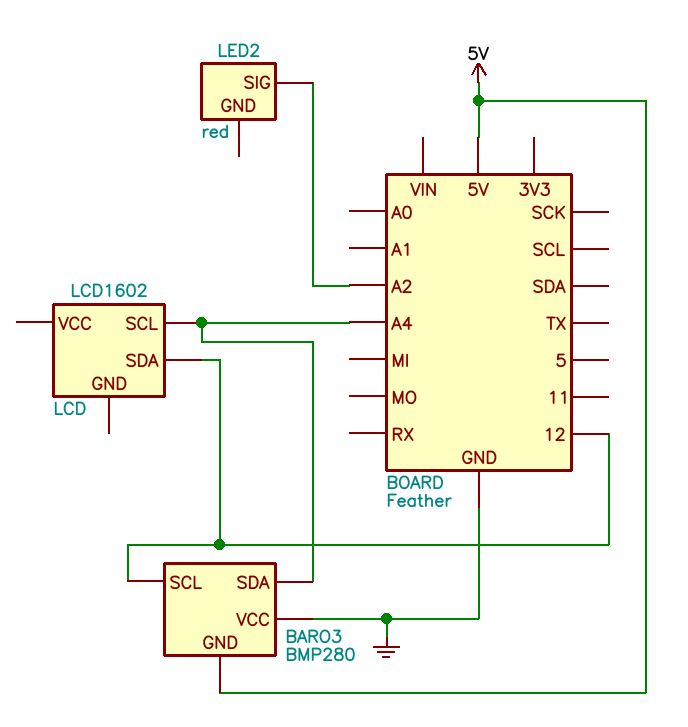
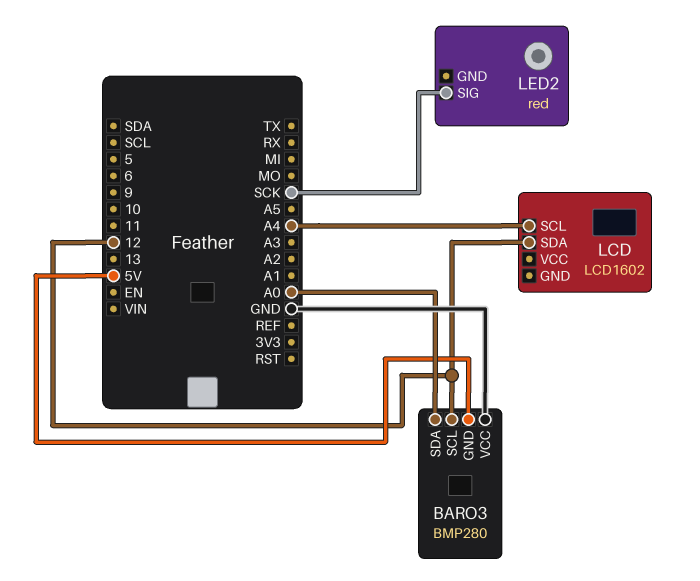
BARO3 pin SDA: A4 -> A0
LED2 pin SIG: A2 -> SCK

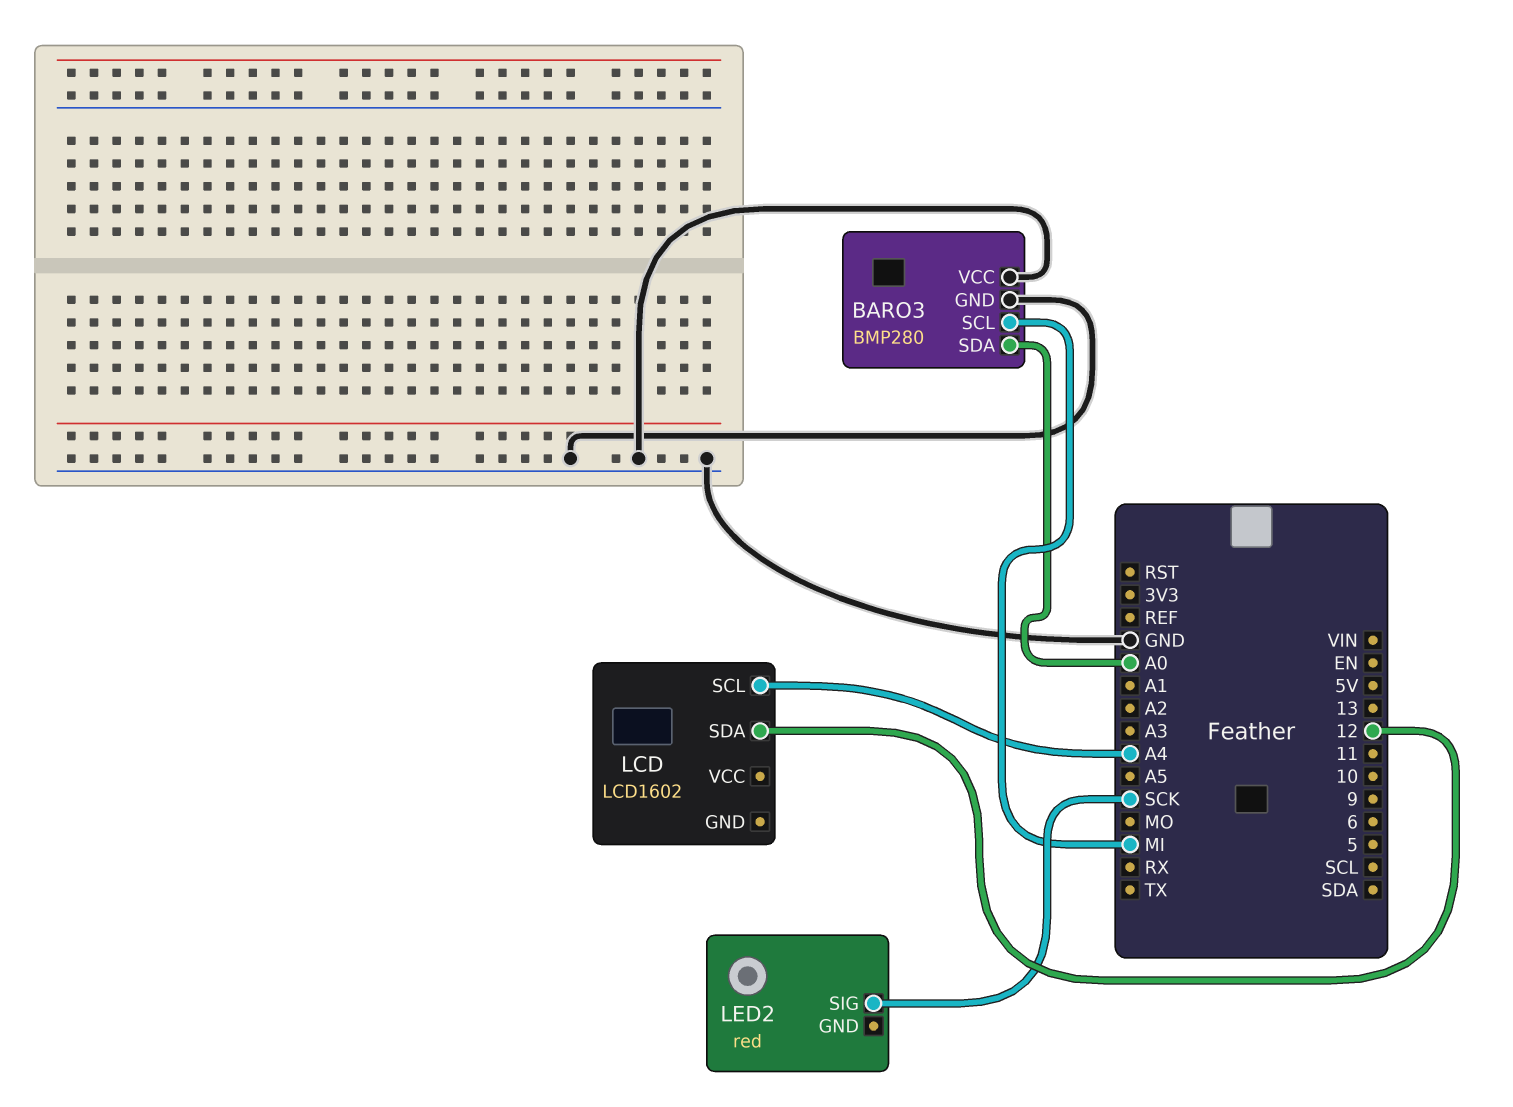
BARO3 pin GND: 5V -> GND
BARO3 pin SCL: 12 -> MI

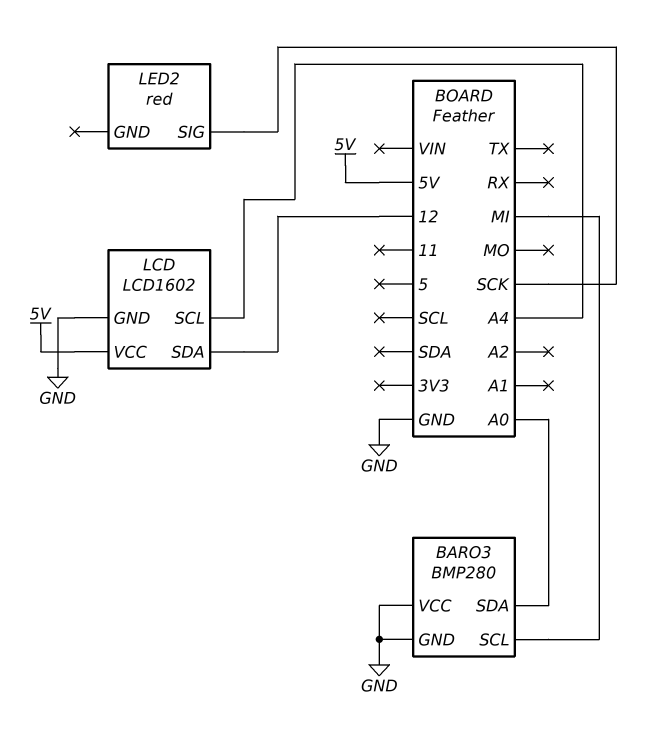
LCD pin GND: none -> GND
LCD pin VCC: none -> 5V

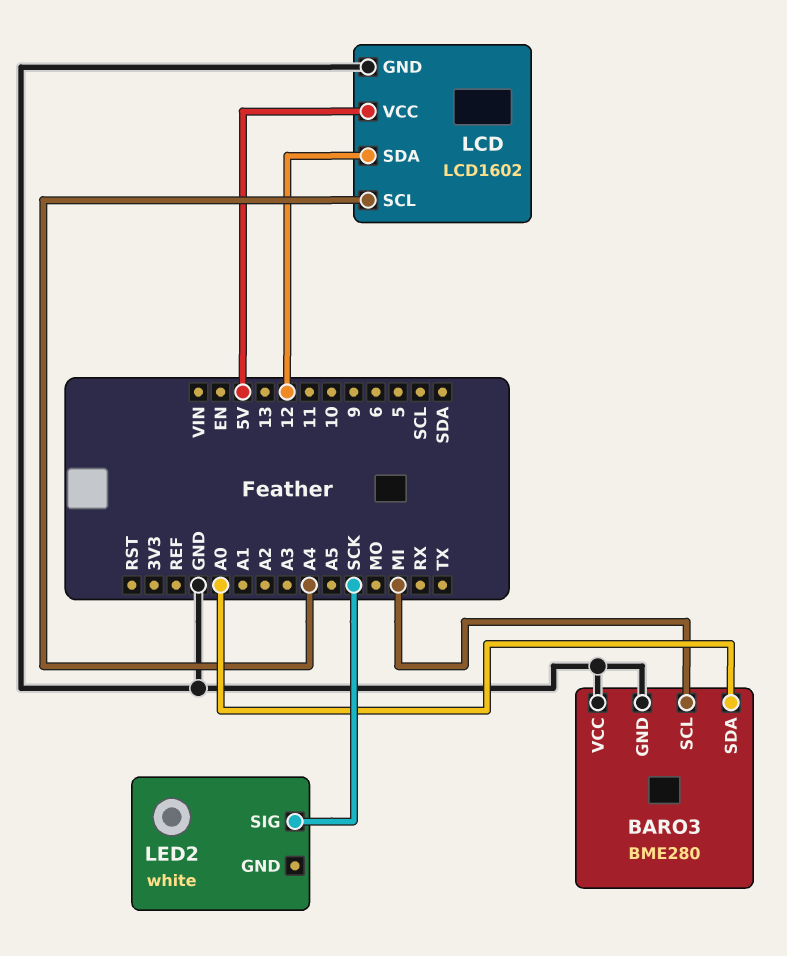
BARO3: BMP280 -> BME280
LED2: red -> white

